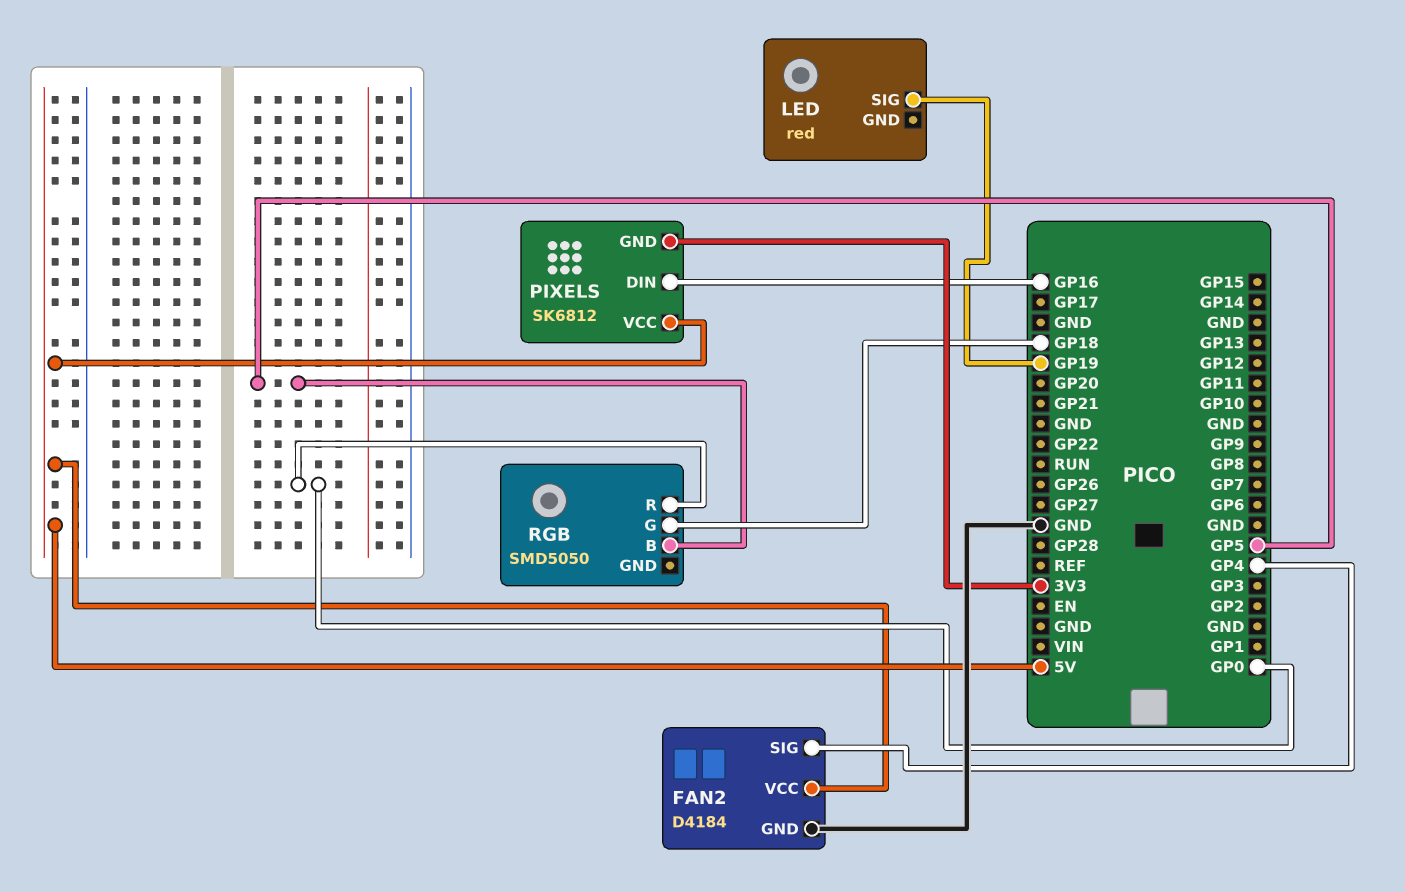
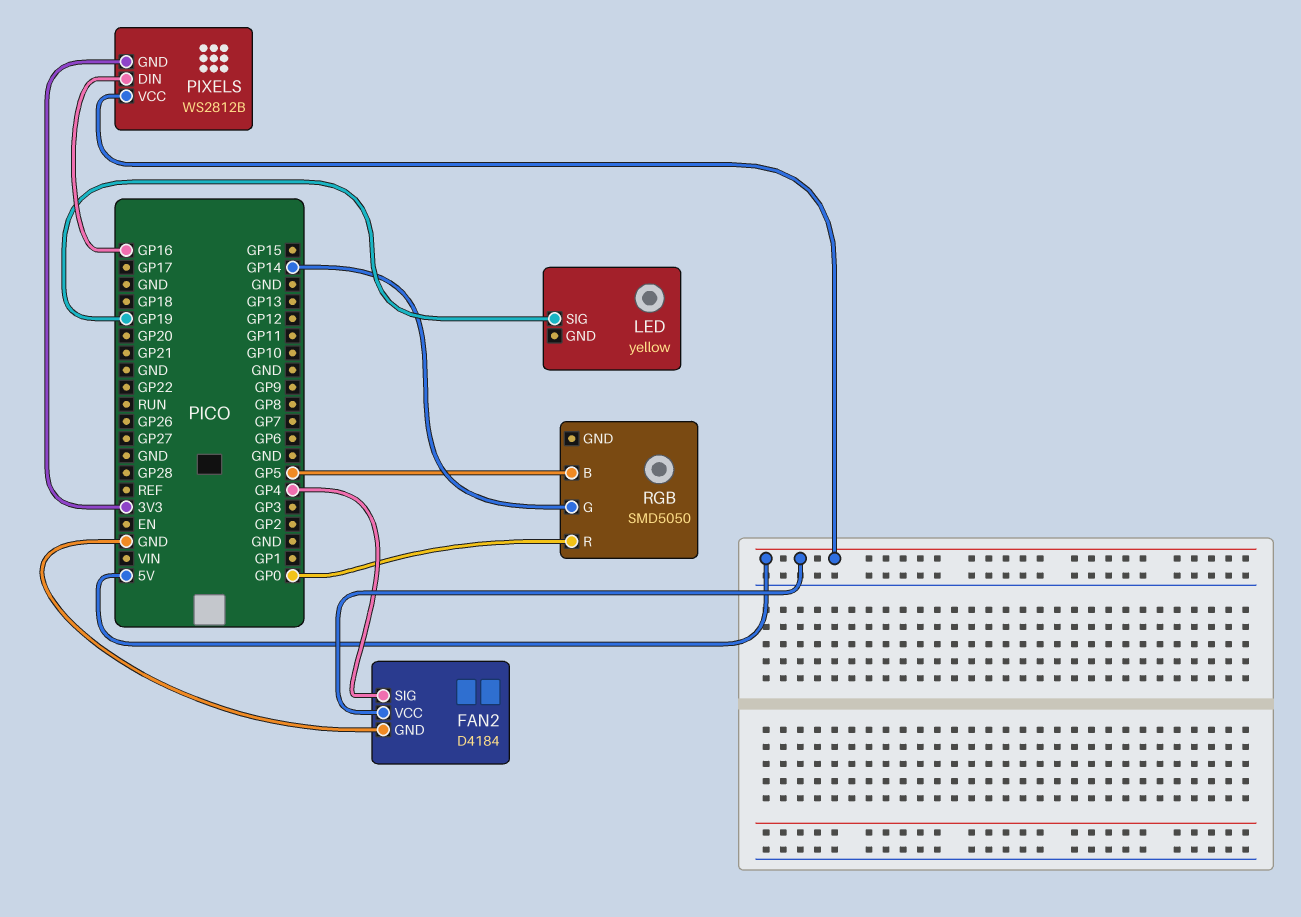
LED: red -> yellow
PIXELS: SK6812 -> WS2812B
RGB pin G: GP18 -> GP14

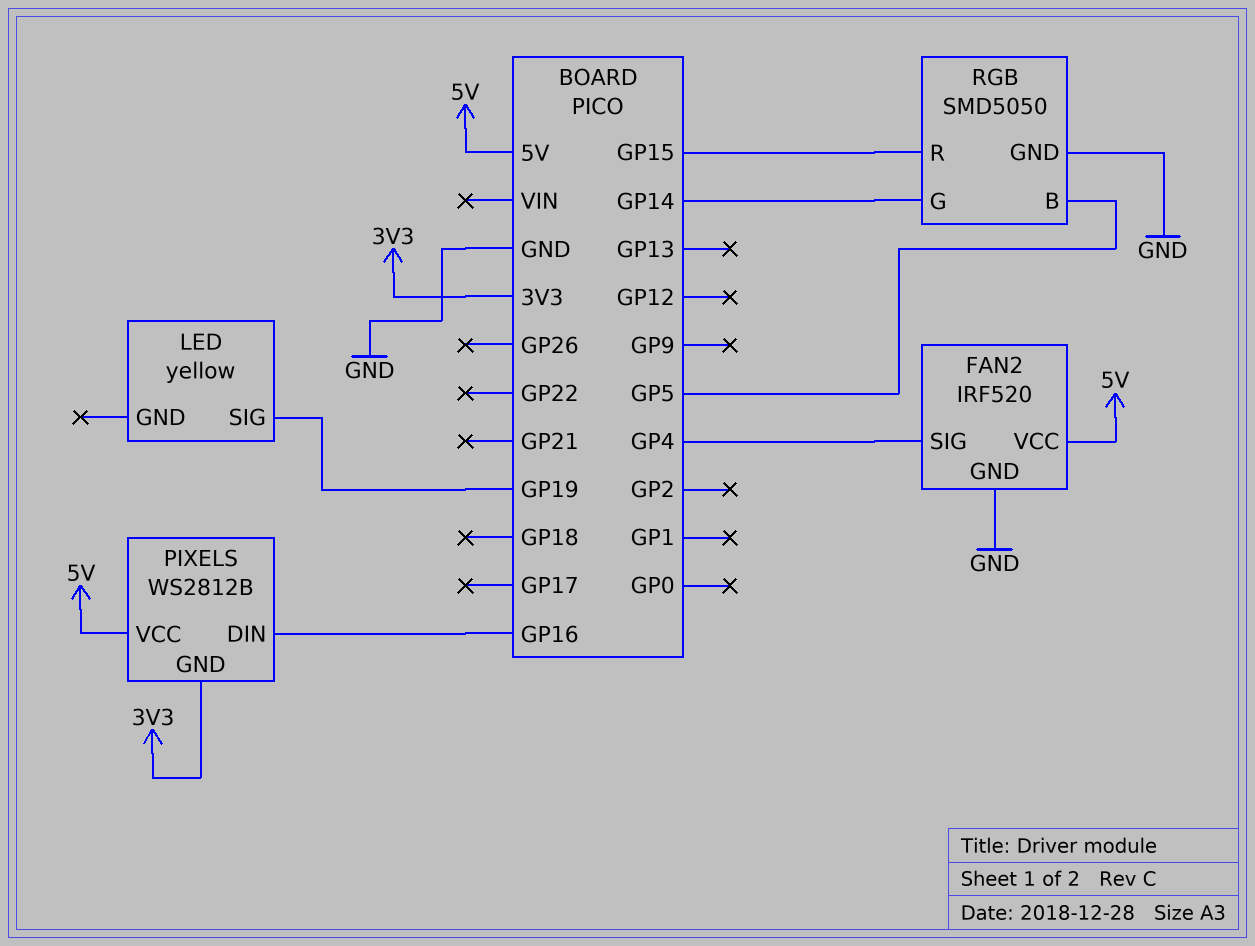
FAN2: D4184 -> IRF520
RGB pin GND: none -> GND
RGB pin R: GP0 -> GP15

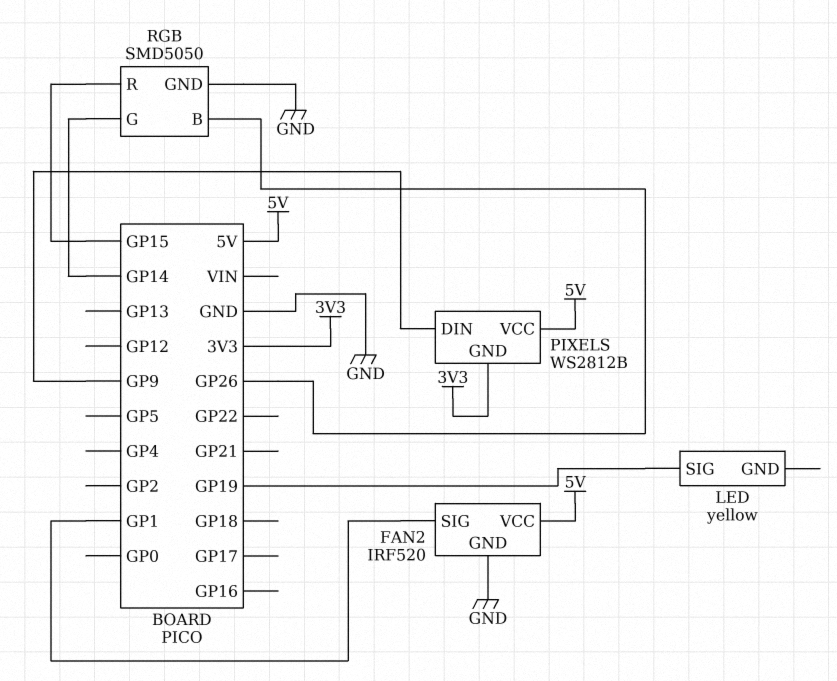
FAN2 pin SIG: GP4 -> GP1
PIXELS pin DIN: GP16 -> GP9
RGB pin B: GP5 -> GP26

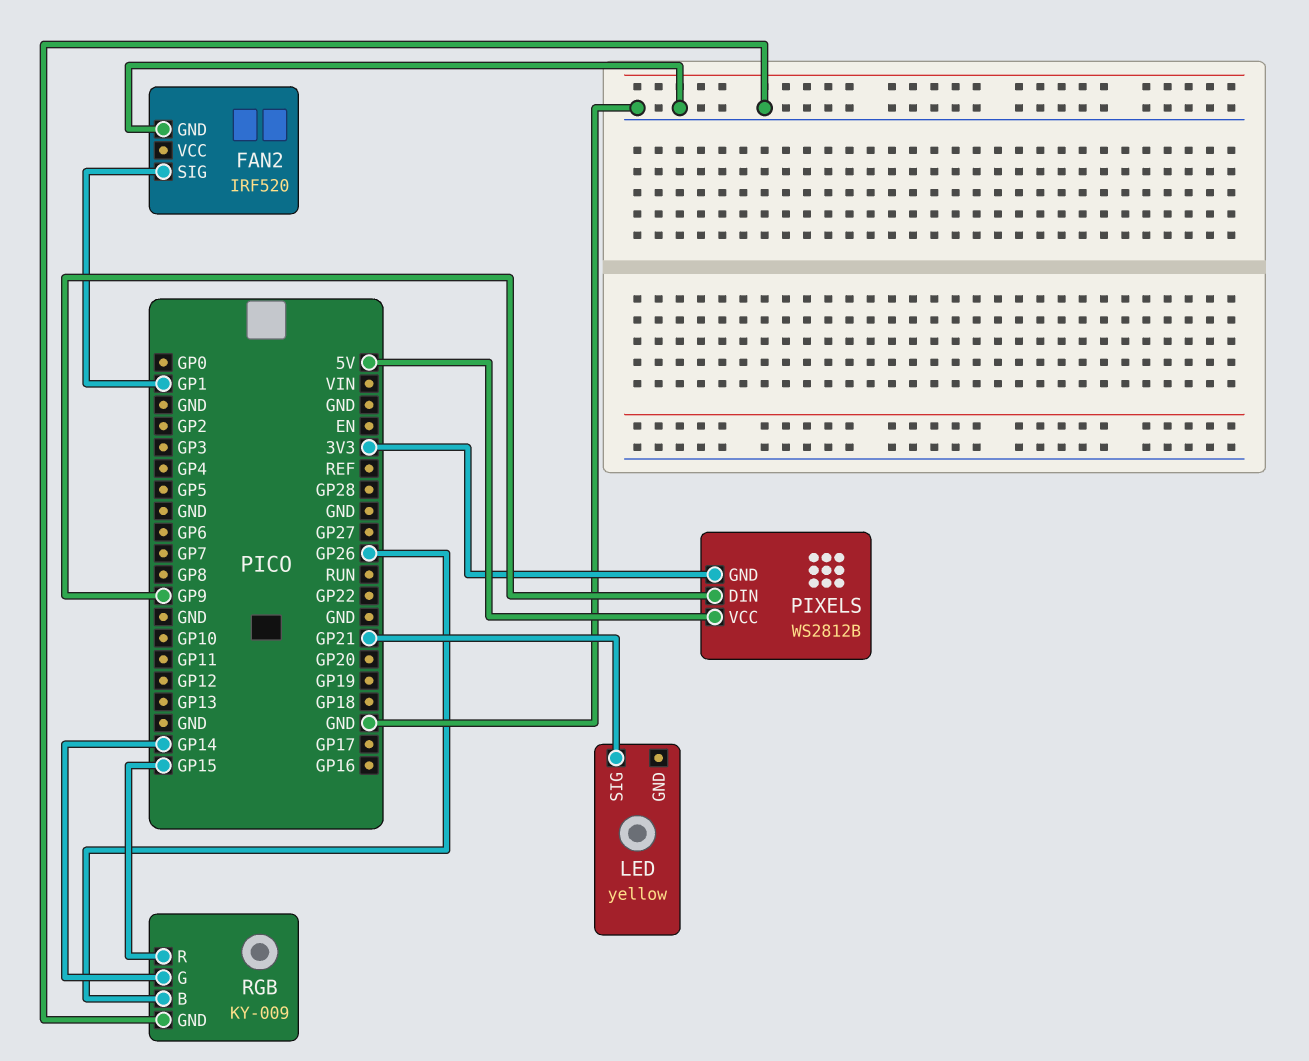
FAN2 pin VCC: 5V -> none
LED pin SIG: GP19 -> GP21
RGB: SMD5050 -> KY-009

